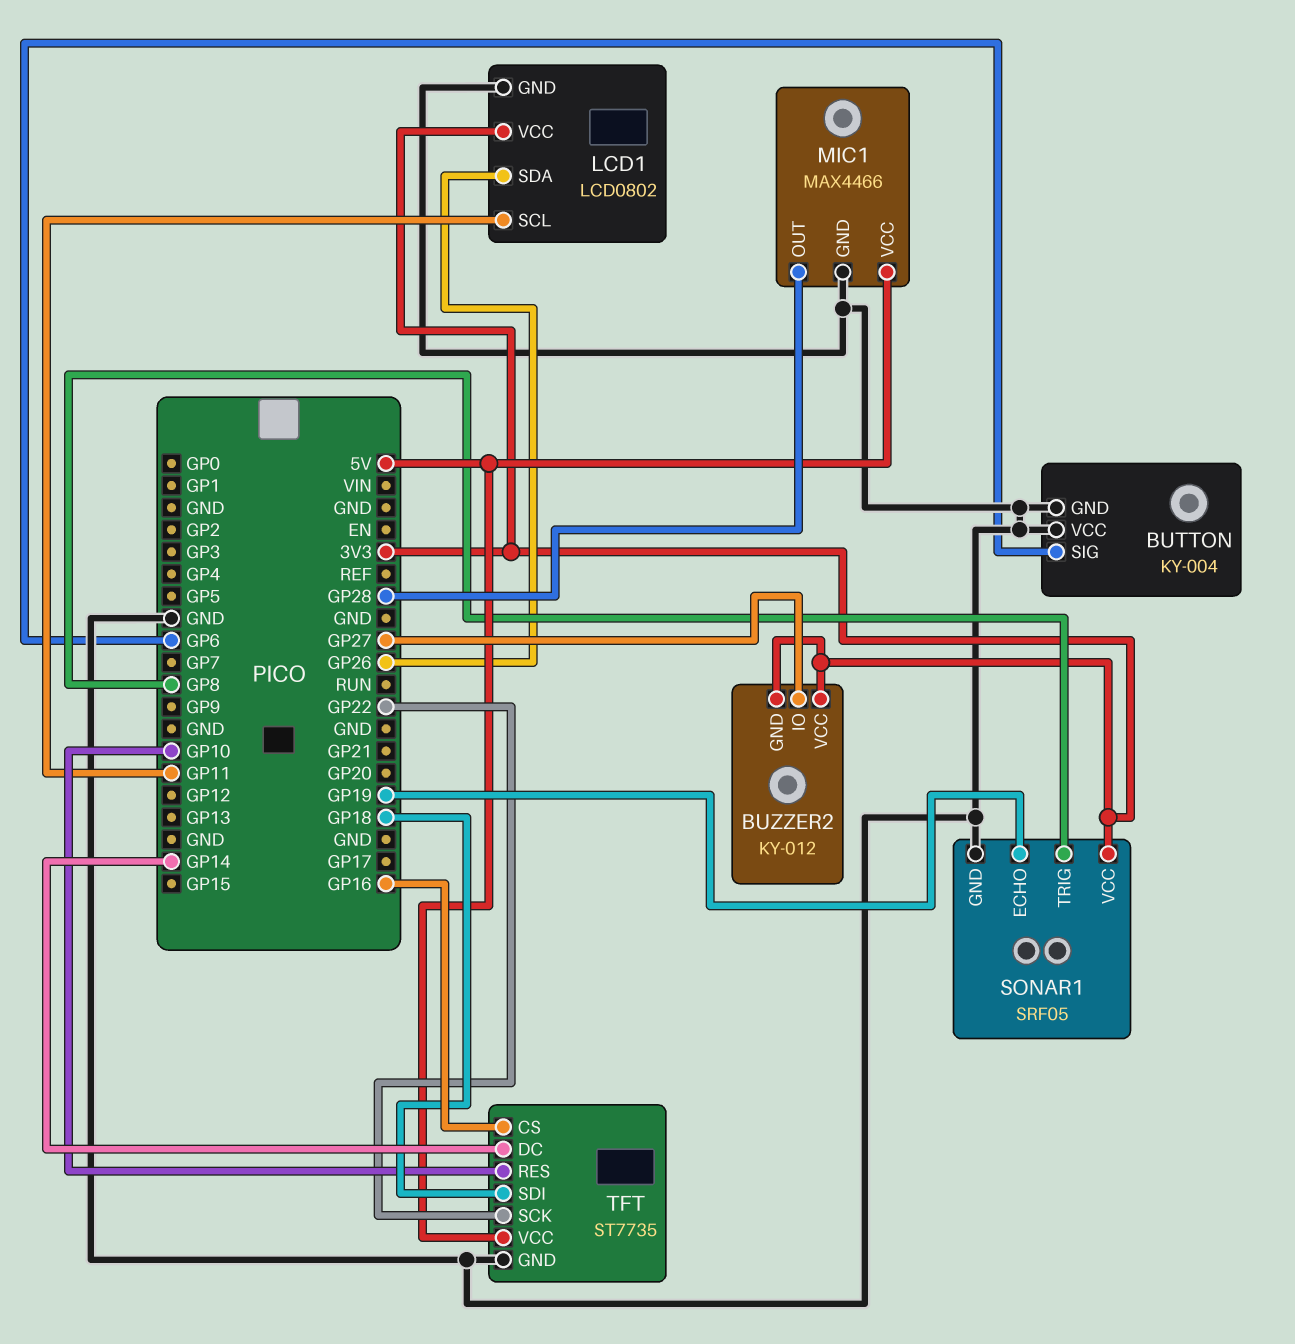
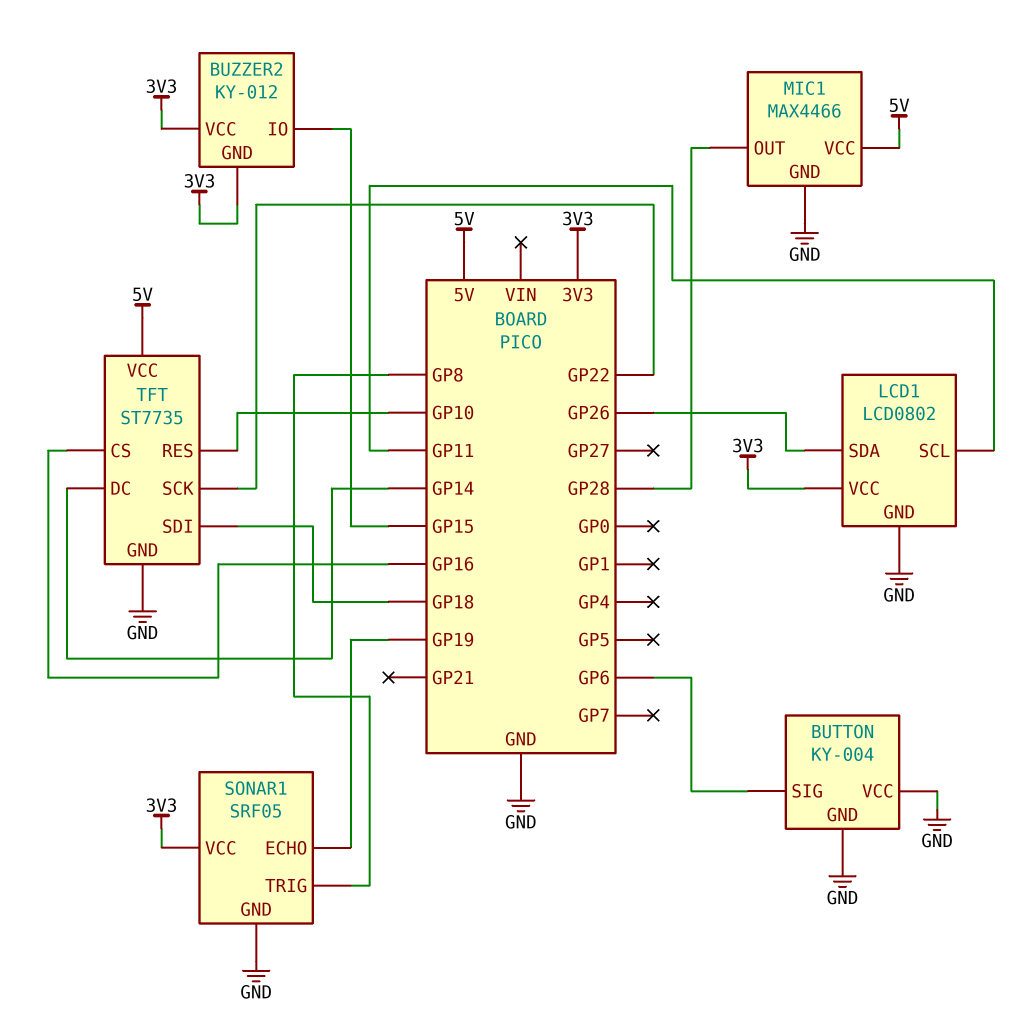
BUZZER2 pin IO: GP27 -> GP15

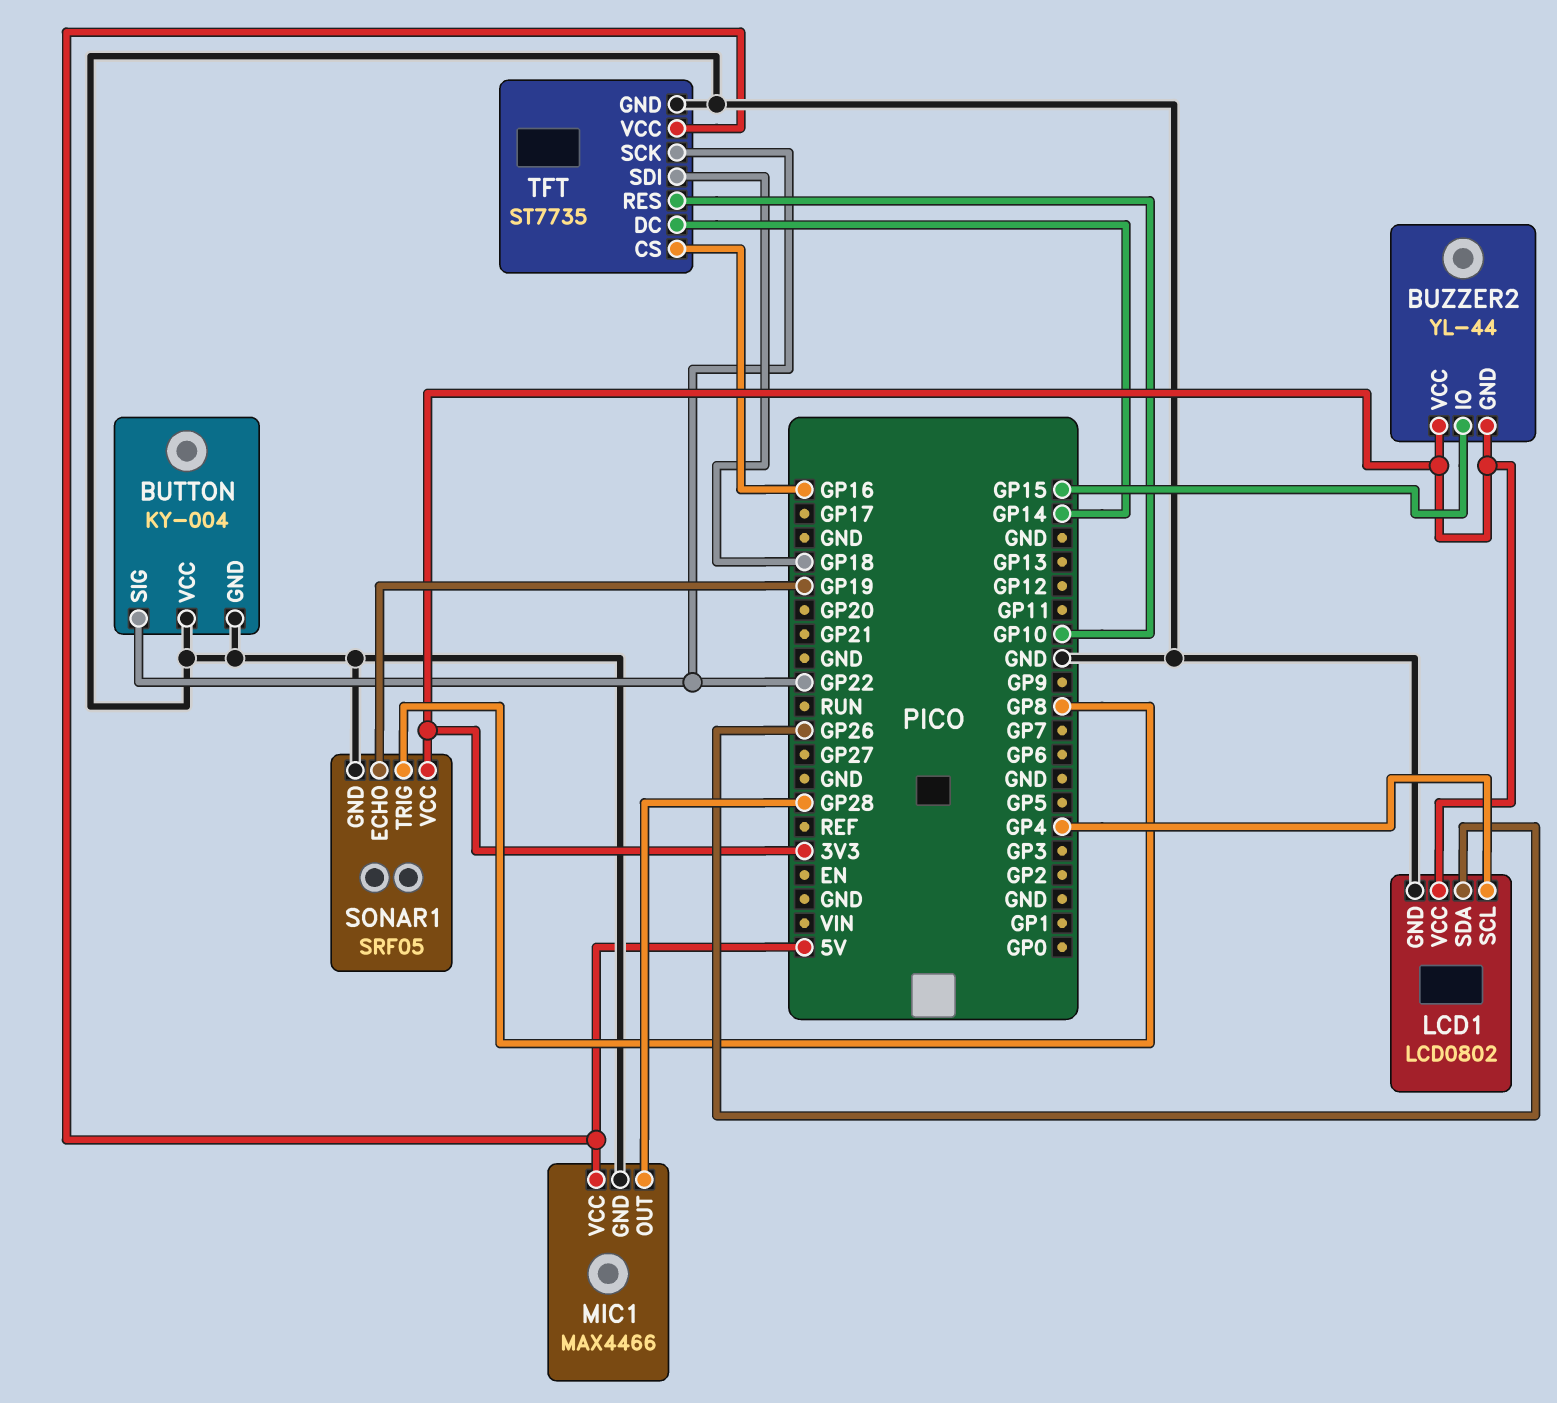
BUTTON pin SIG: GP6 -> GP22
BUZZER2: KY-012 -> YL-44
LCD1 pin SCL: GP11 -> GP4

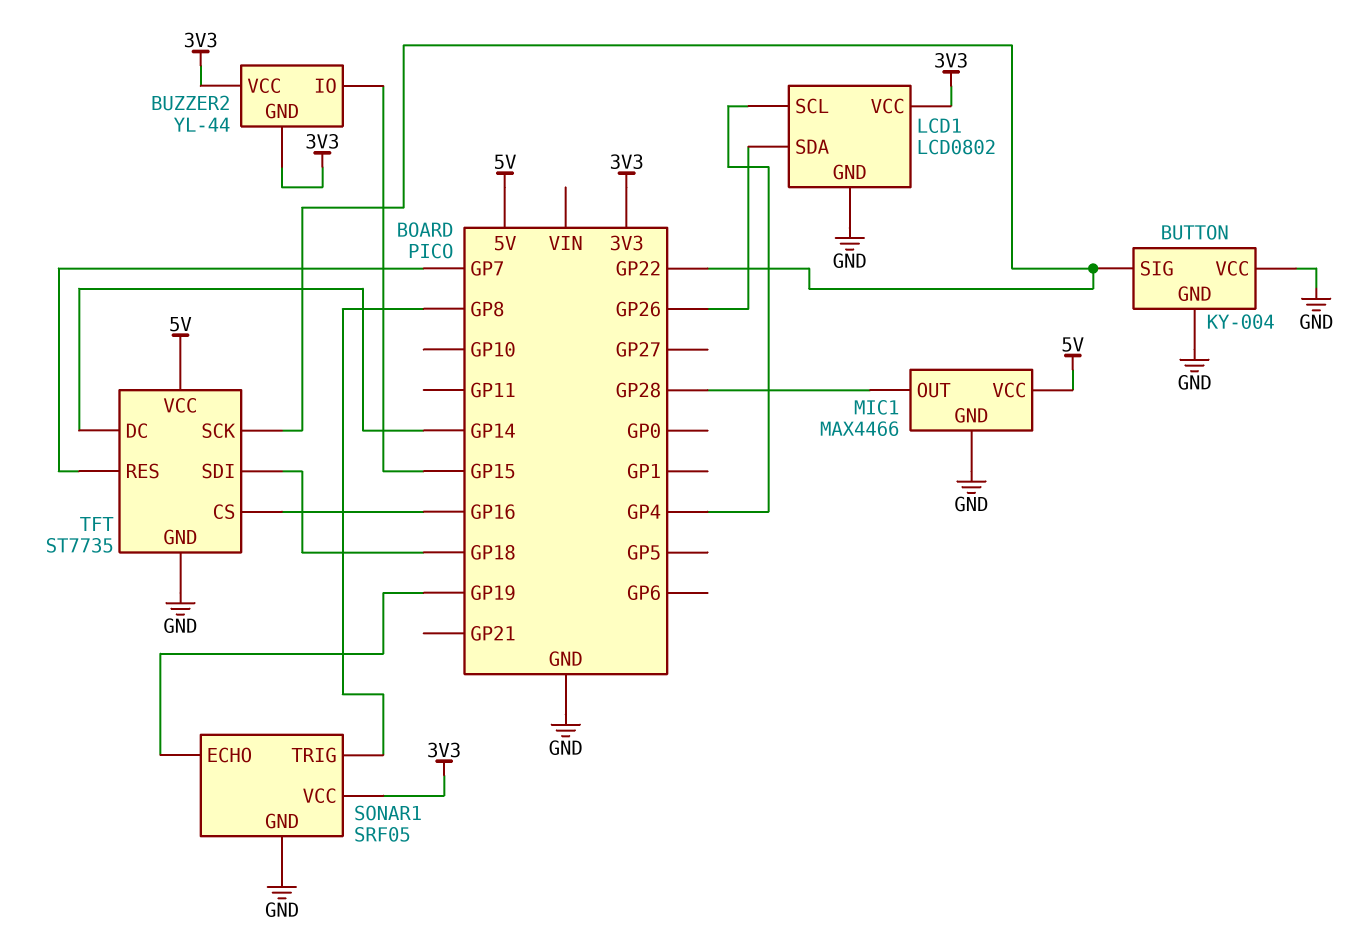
TFT pin RES: GP10 -> GP7

